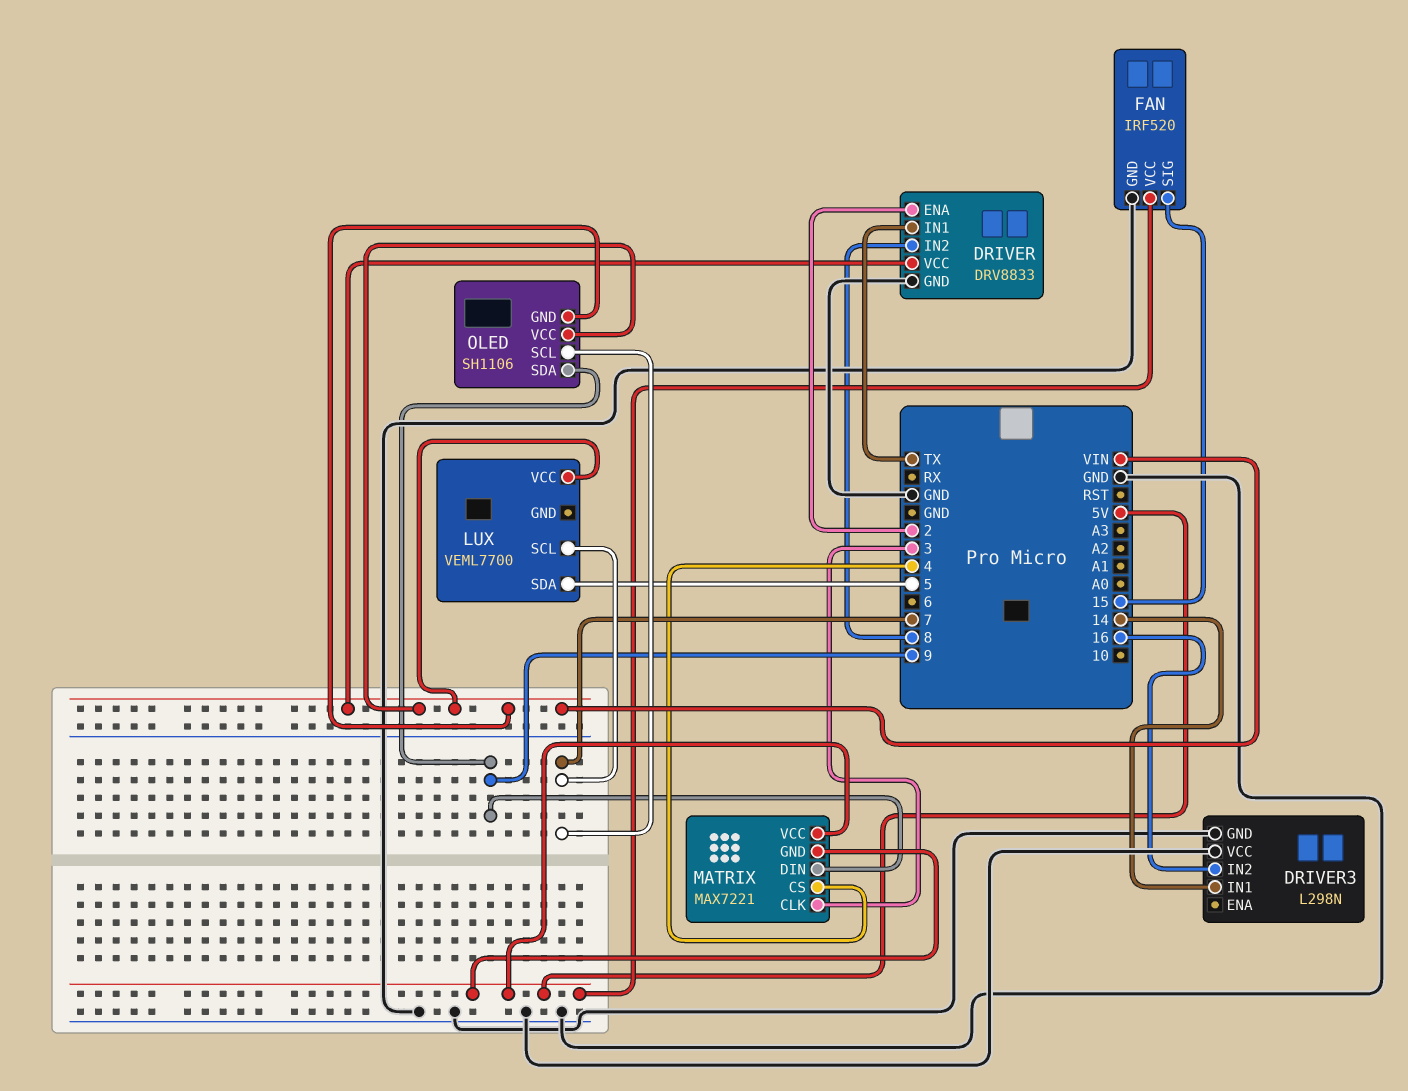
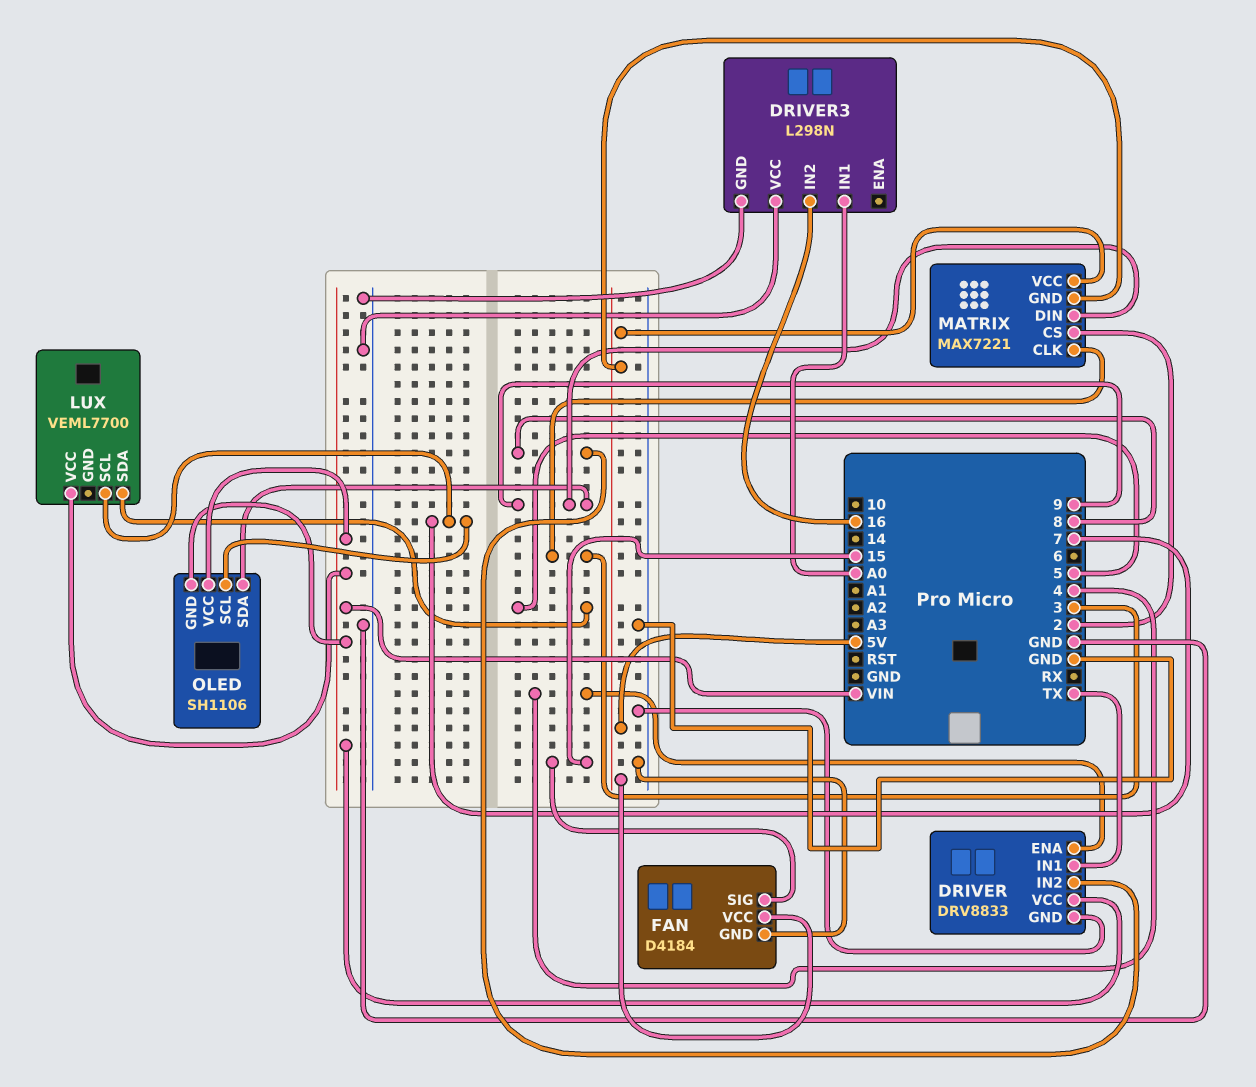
DRIVER pin ENA: 2 -> 4
DRIVER3 pin IN1: 14 -> A0
FAN: IRF520 -> D4184
MATRIX pin CS: 4 -> 2

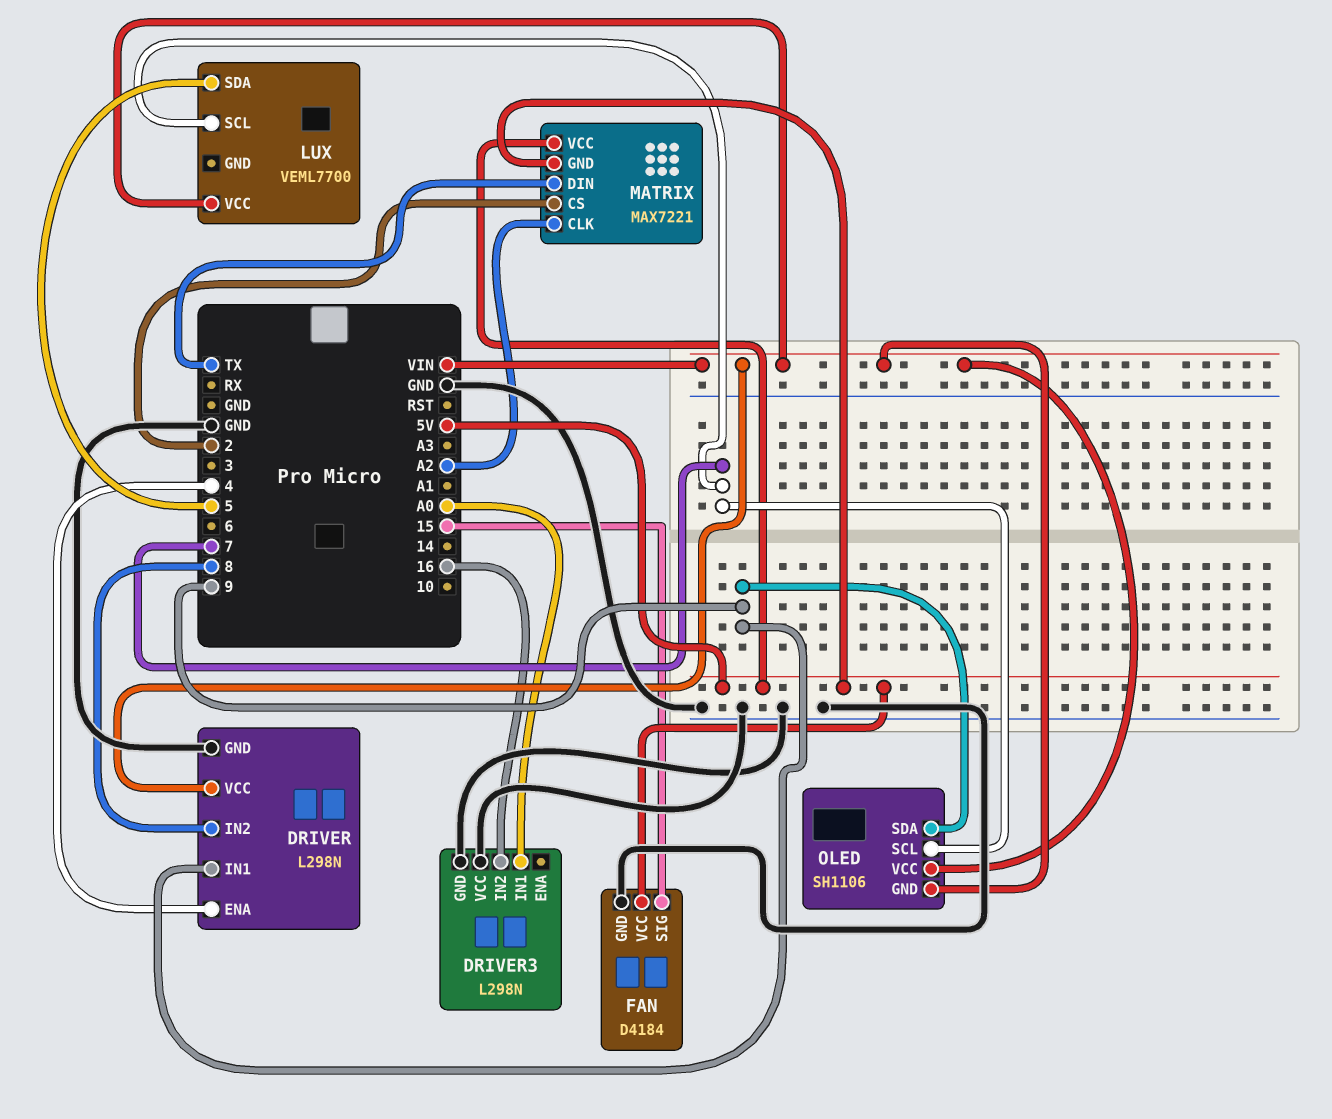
DRIVER: DRV8833 -> L298N
DRIVER pin IN1: TX -> 9
MATRIX pin CLK: 3 -> A2
MATRIX pin DIN: 9 -> TX

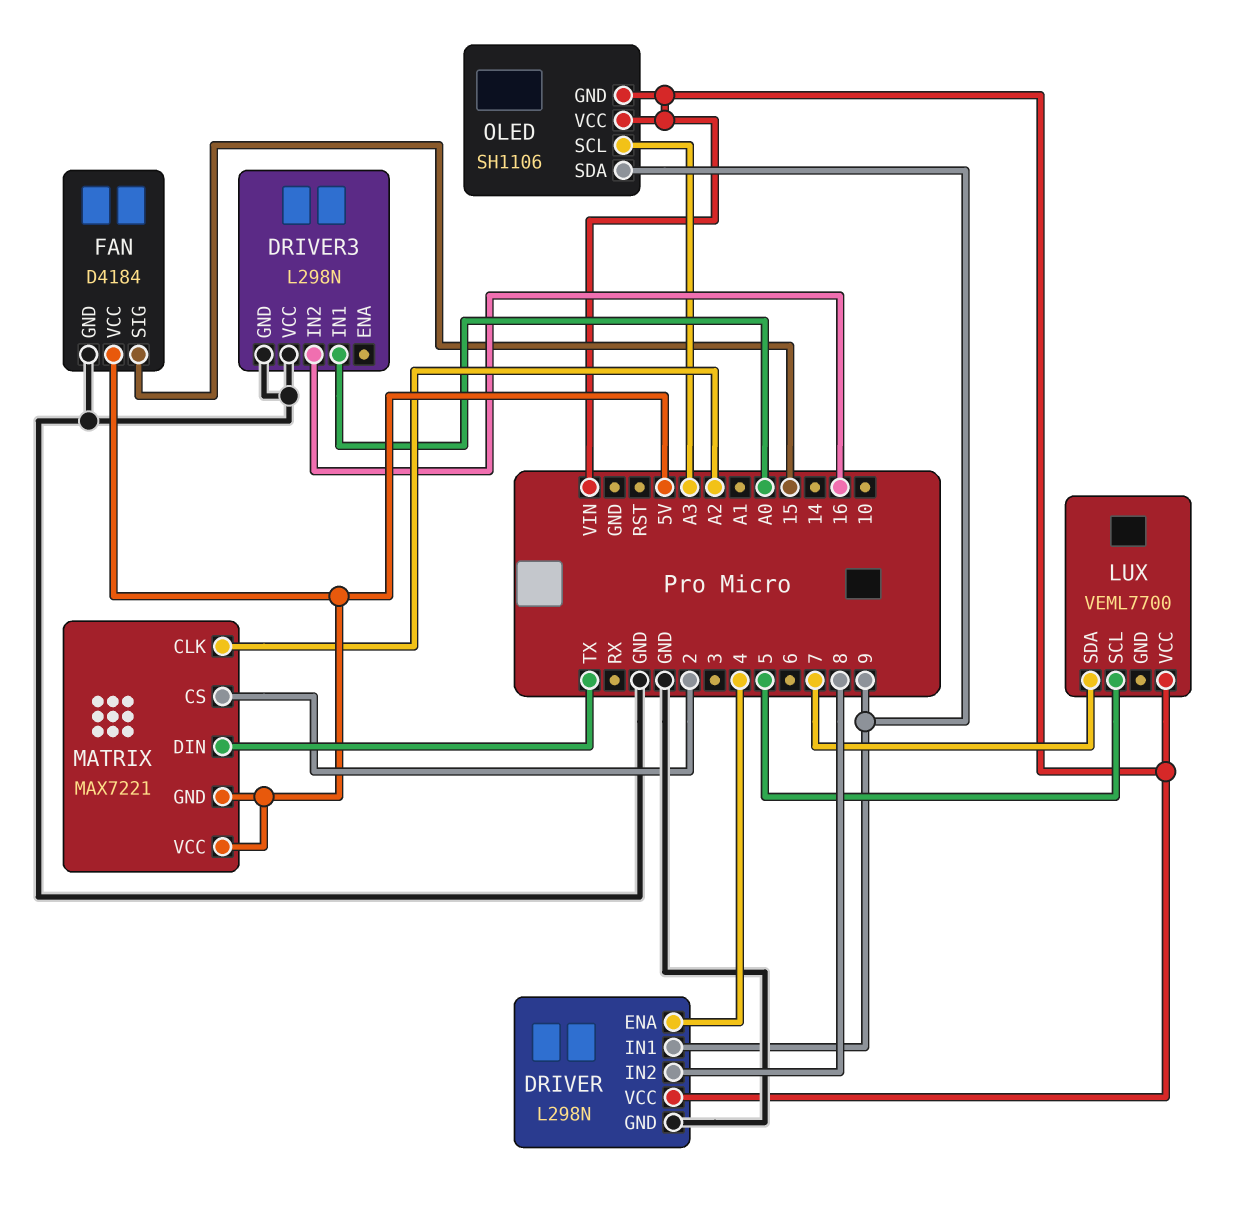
LUX pin SCL: 7 -> 5
LUX pin SDA: 5 -> 7
OLED pin SCL: 7 -> A3

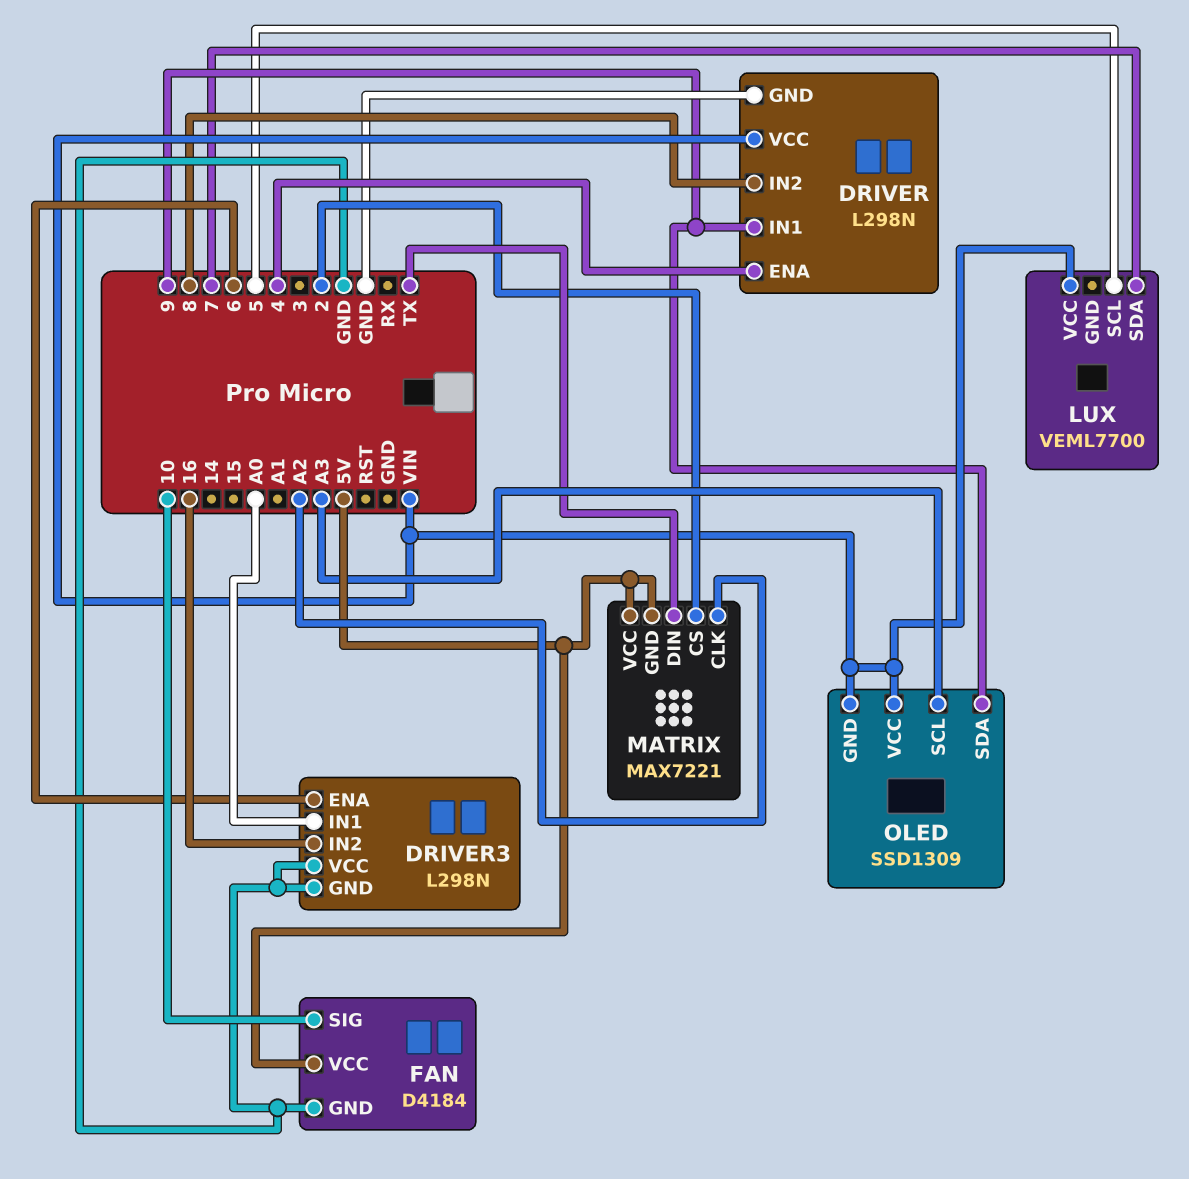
DRIVER3 pin ENA: none -> 6
FAN pin SIG: 15 -> 10
OLED: SH1106 -> SSD1309

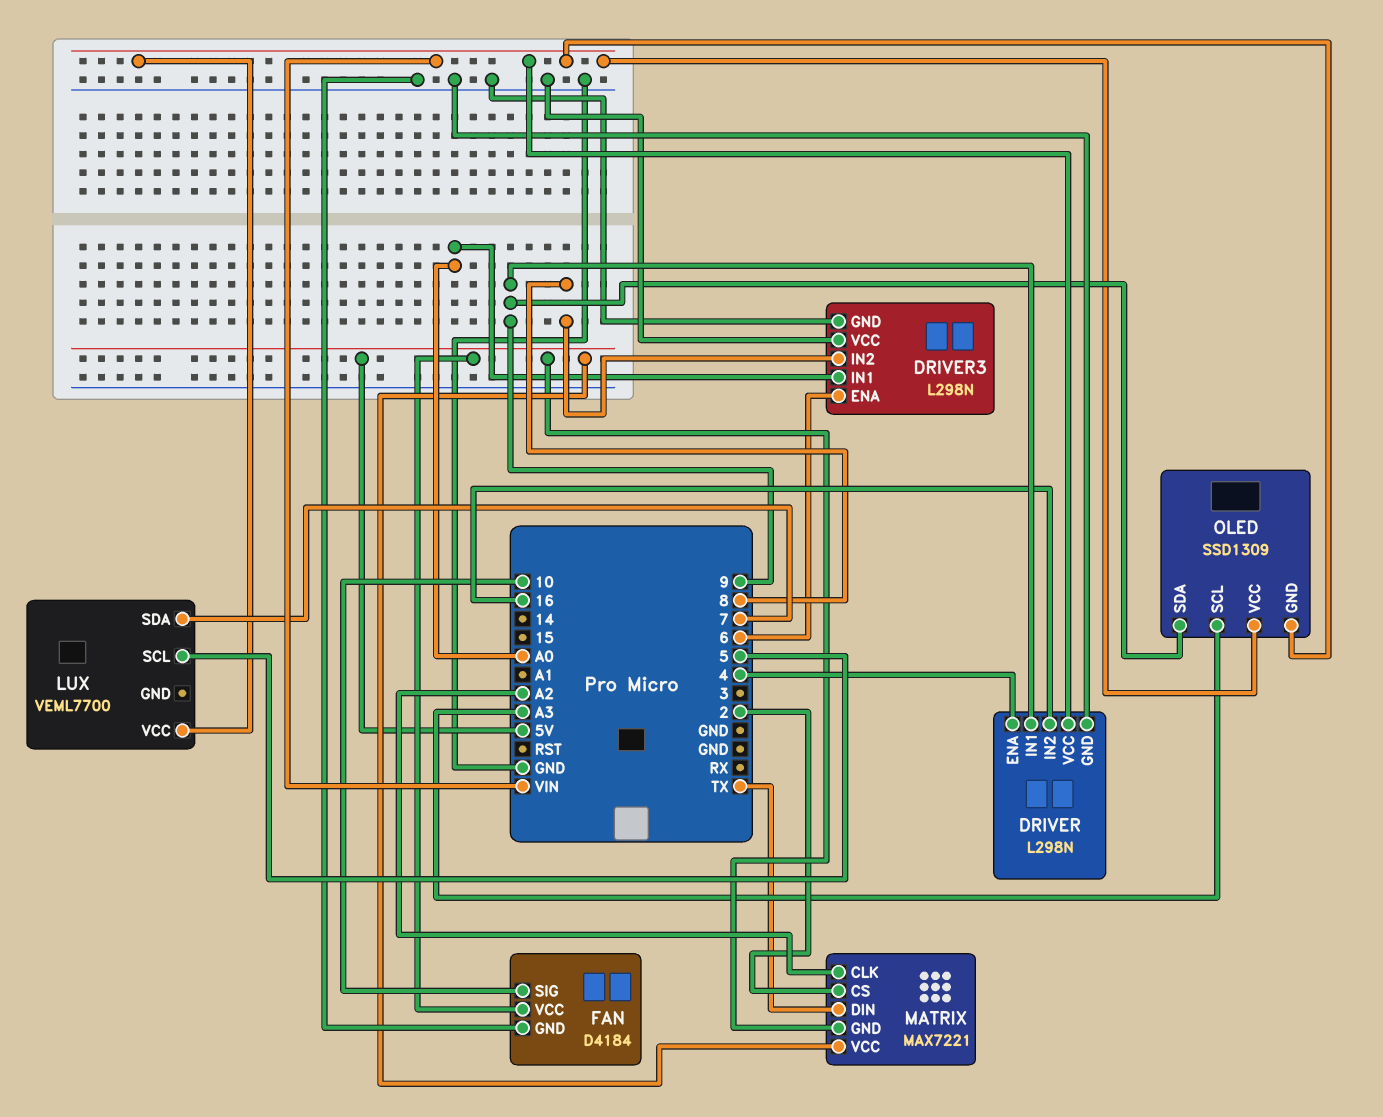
DRIVER pin IN2: 8 -> 16
DRIVER3 pin IN2: 16 -> 8

